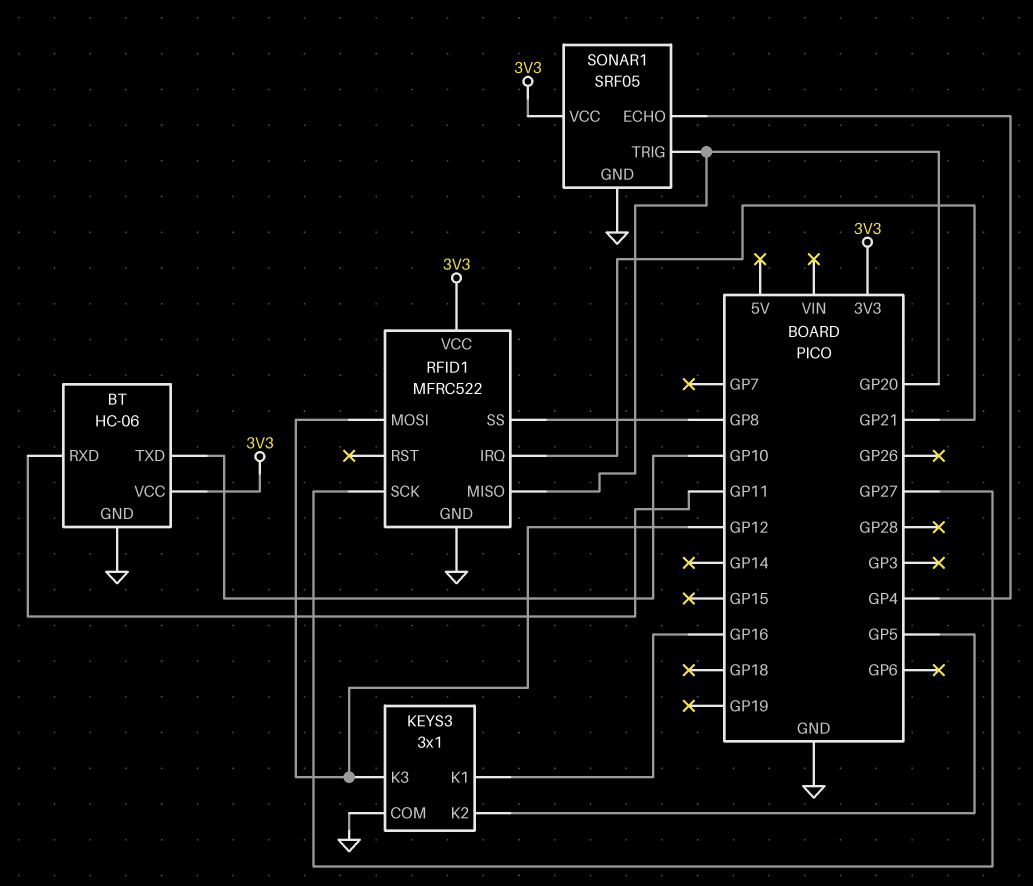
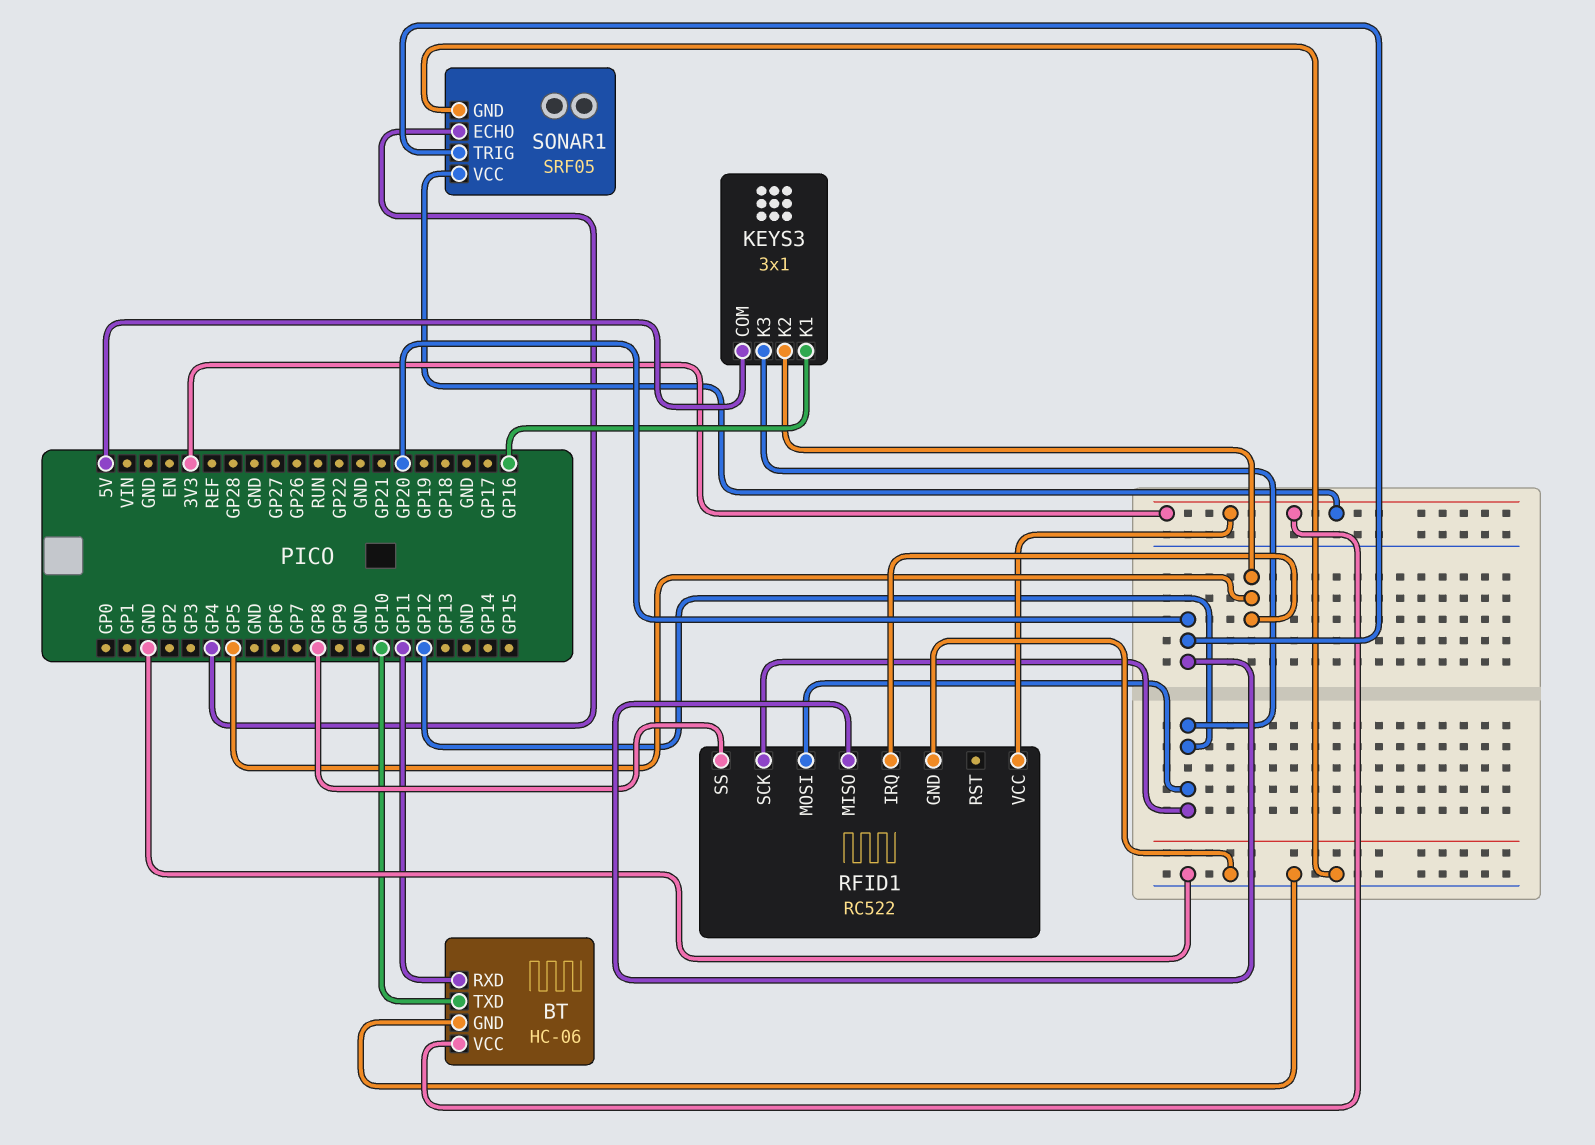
KEYS3 pin COM: GND -> 5V
RFID1: MFRC522 -> RC522
RFID1 pin IRQ: GP21 -> GP5
RFID1 pin SCK: GP27 -> GP12

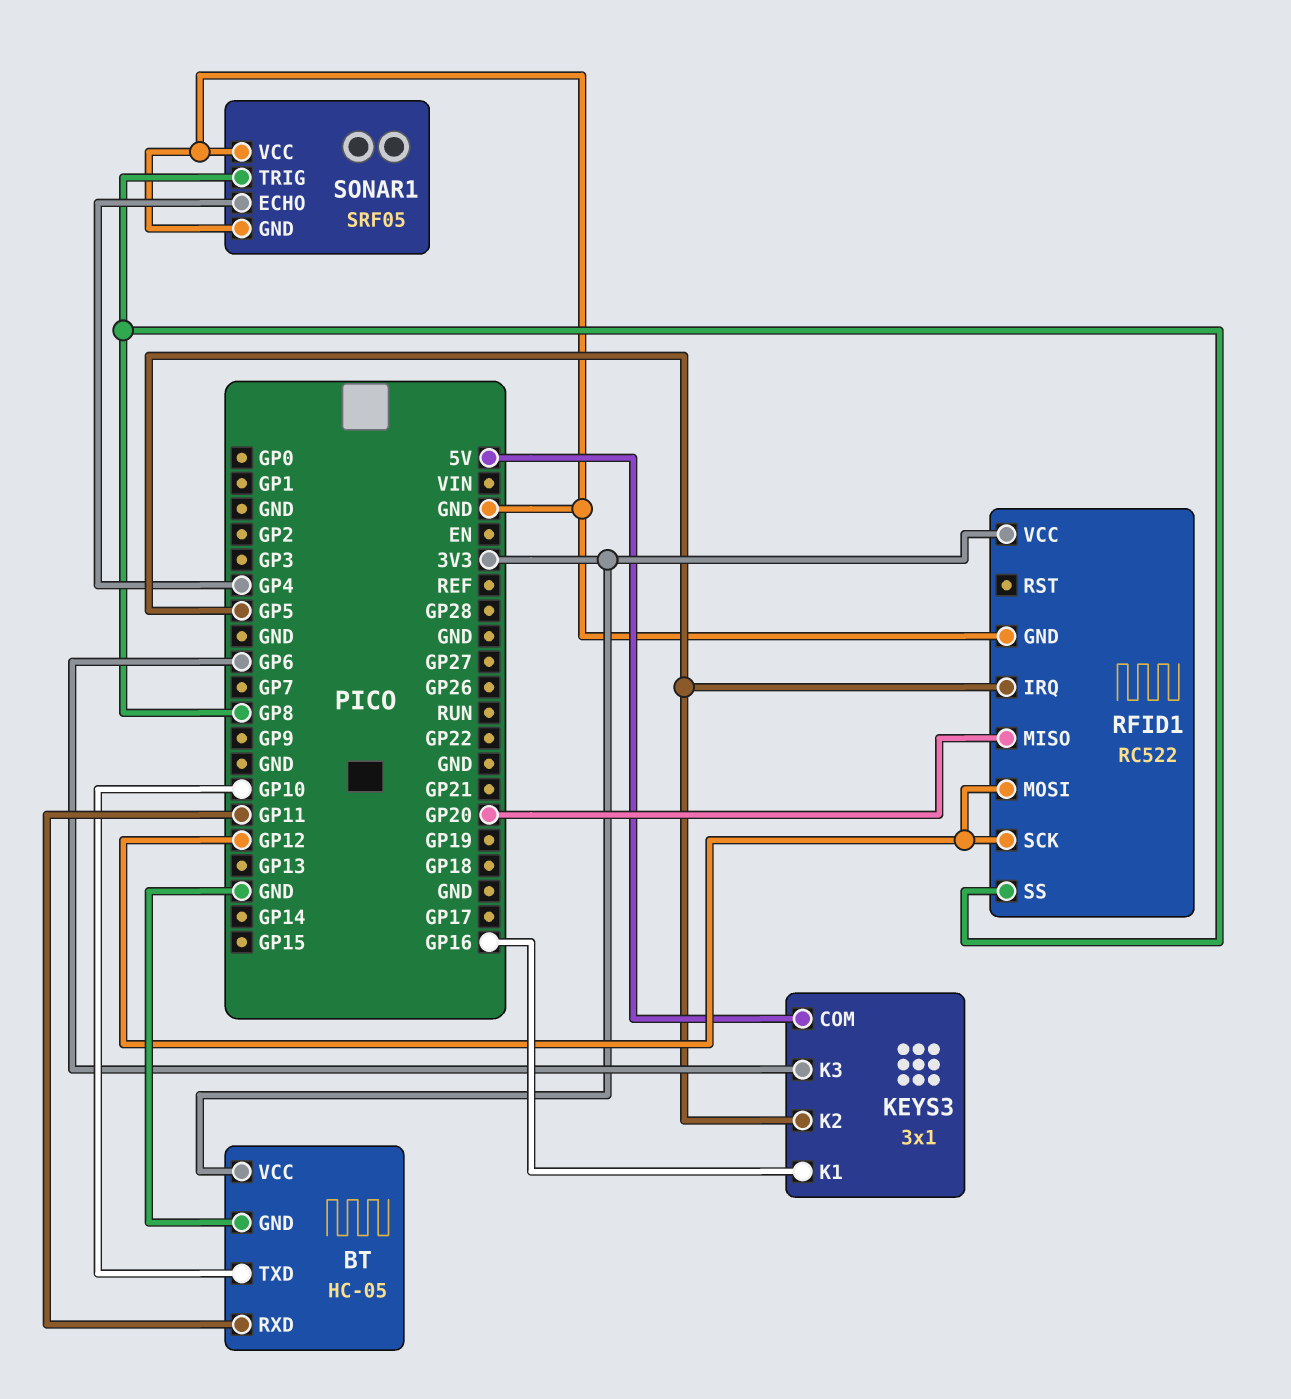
BT: HC-06 -> HC-05
KEYS3 pin K3: GP12 -> GP6
SONAR1 pin TRIG: GP20 -> GP8
SONAR1 pin VCC: 3V3 -> GND

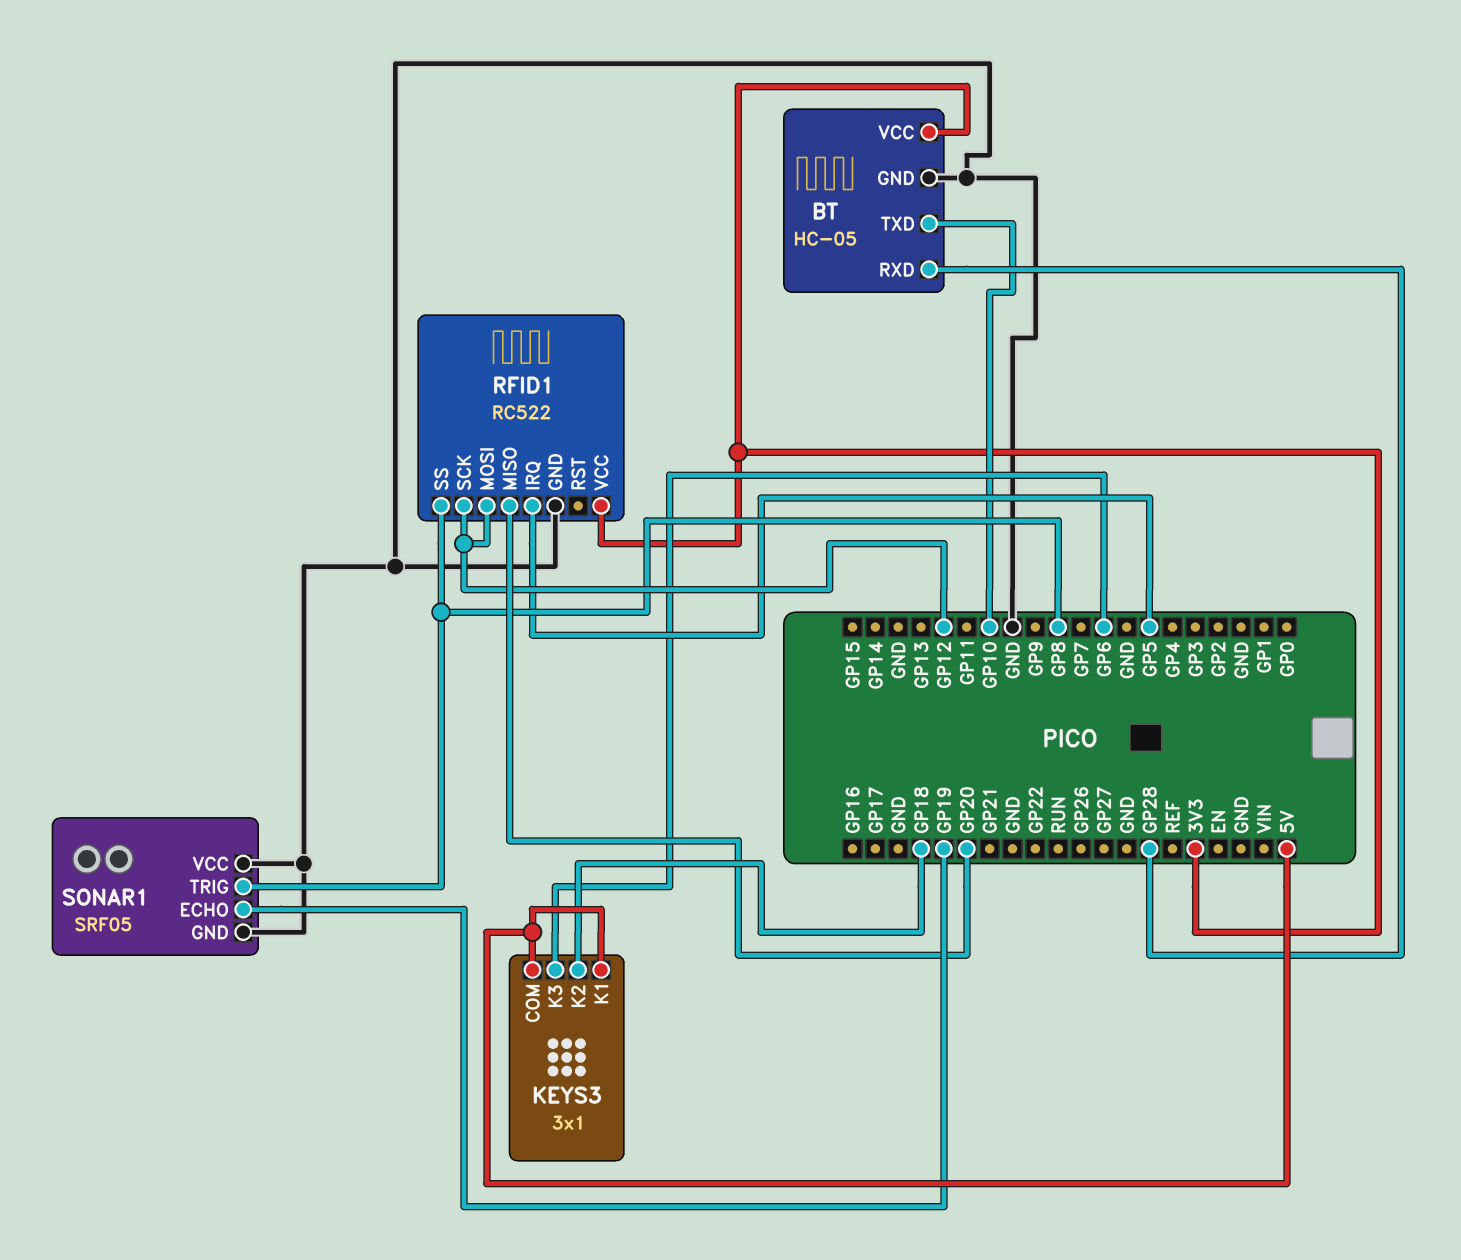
BT pin RXD: GP11 -> GP28
KEYS3 pin K1: GP16 -> 5V
KEYS3 pin K2: GP5 -> GP18
SONAR1 pin ECHO: GP4 -> GP19

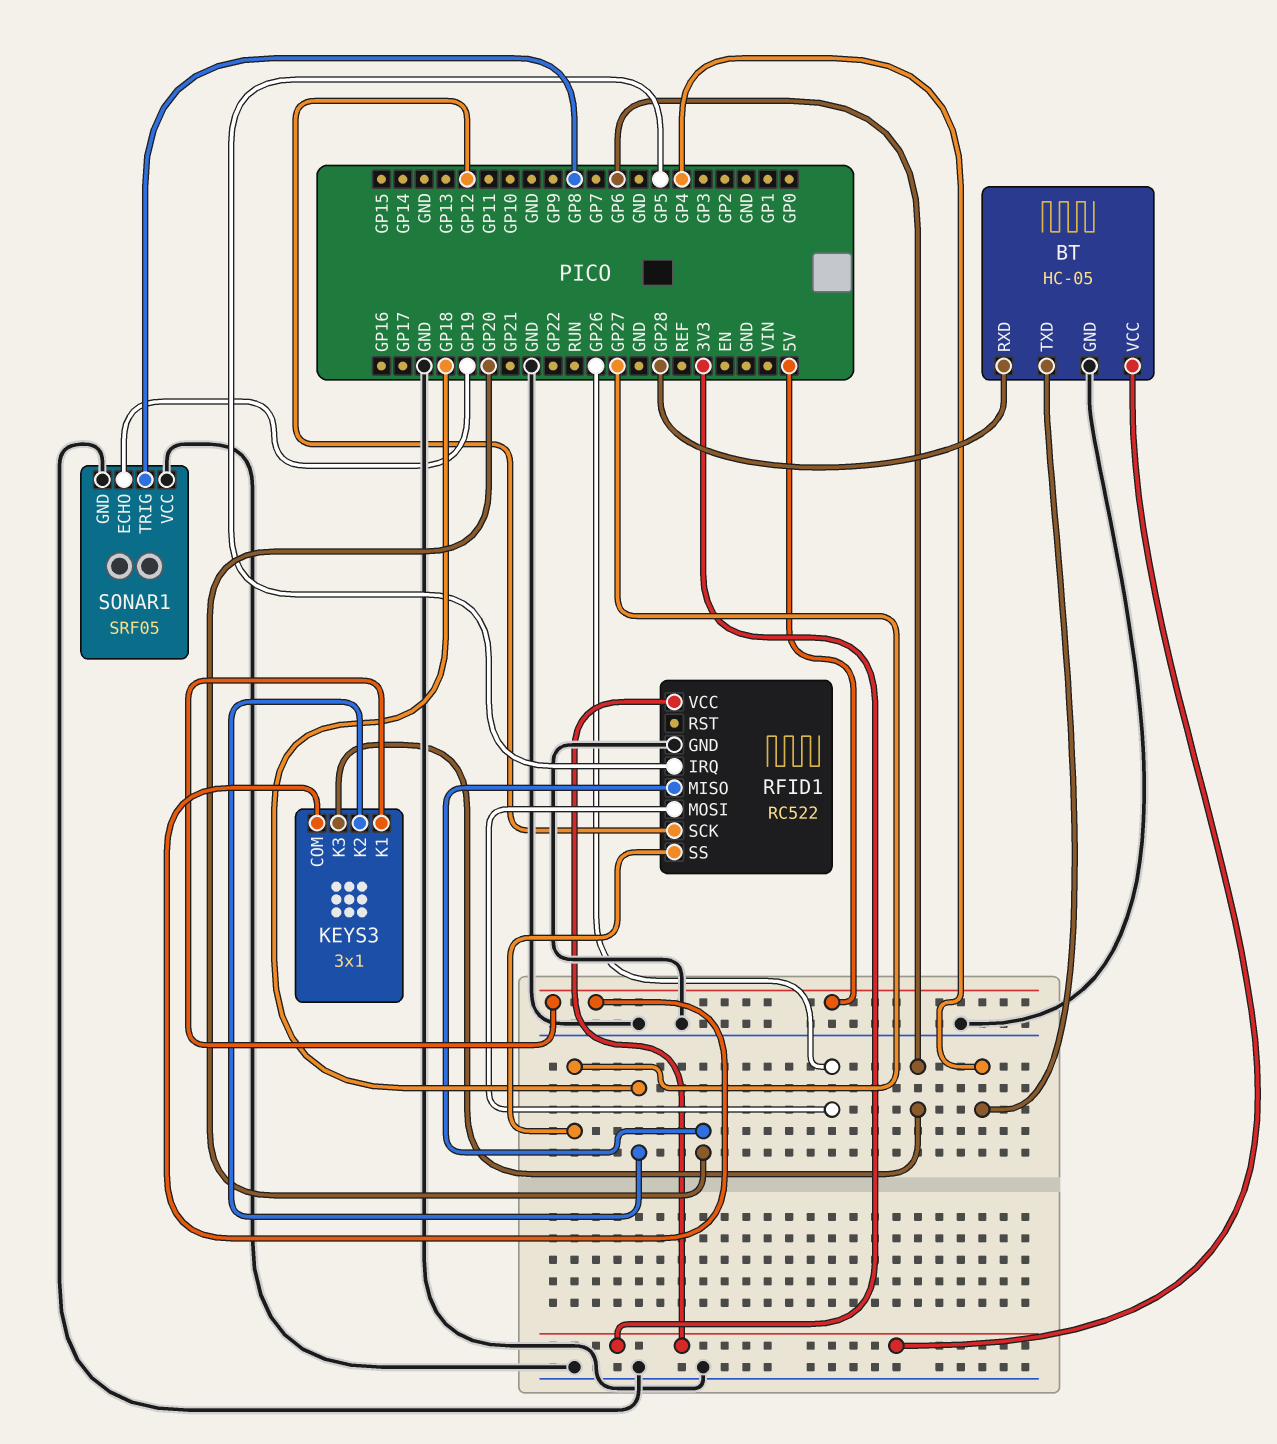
BT pin TXD: GP10 -> GP4
RFID1 pin MOSI: GP12 -> GP26
RFID1 pin SS: GP8 -> GP27

